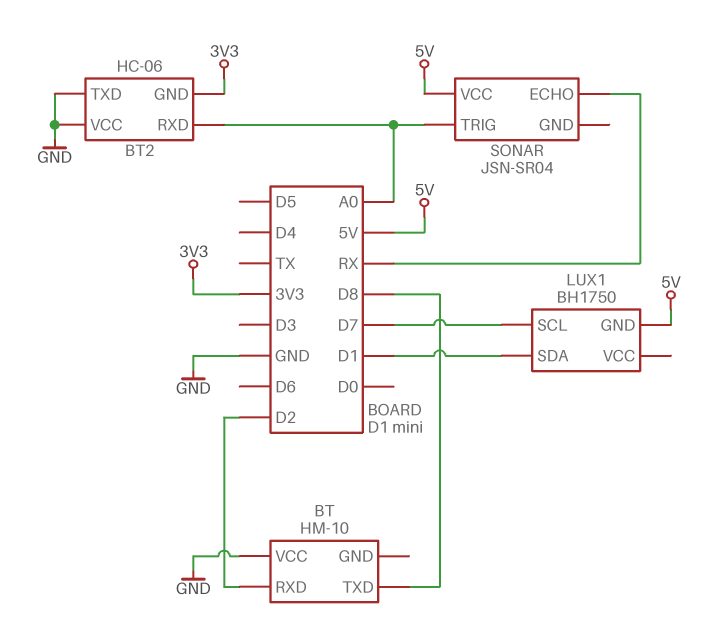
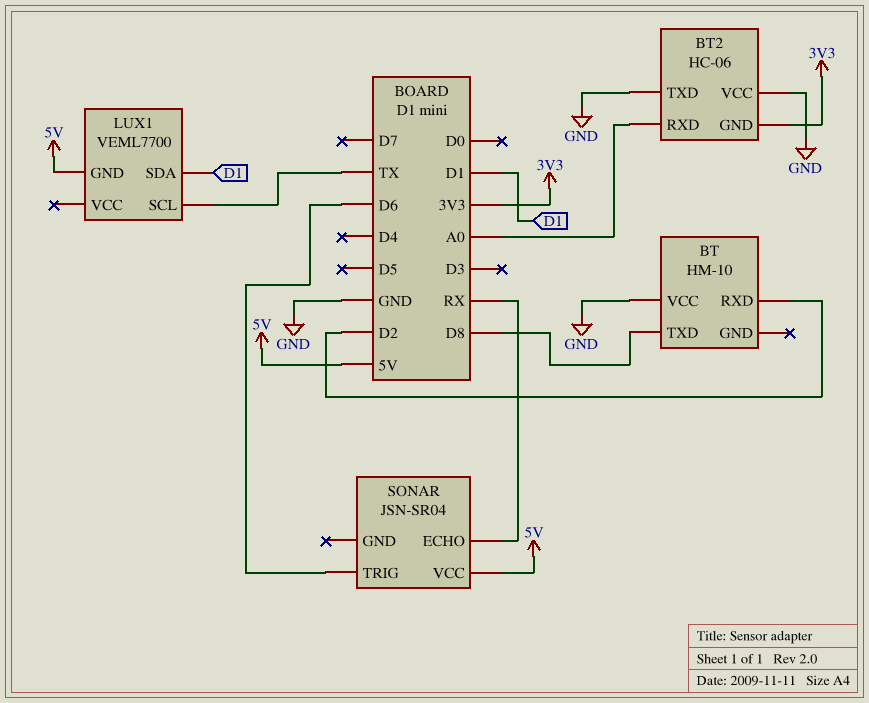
LUX1: BH1750 -> VEML7700
LUX1 pin SCL: D7 -> TX
SONAR pin TRIG: A0 -> D6

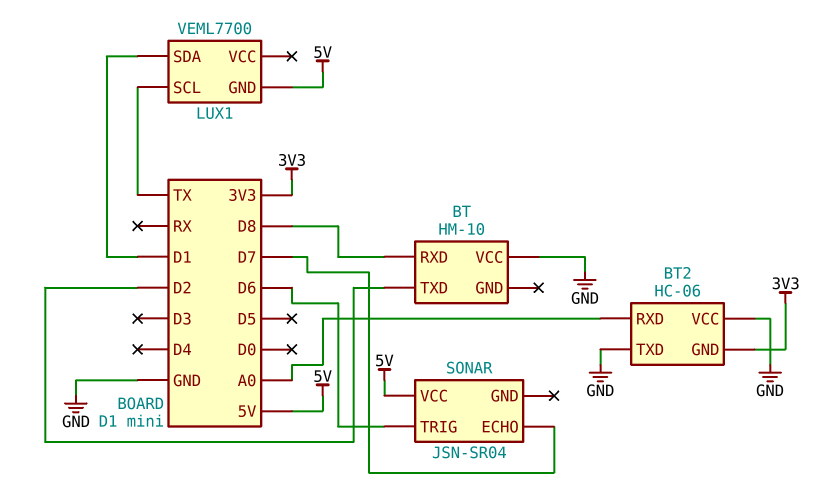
BT pin RXD: D2 -> D8
BT pin TXD: D8 -> D2
SONAR pin ECHO: RX -> D7

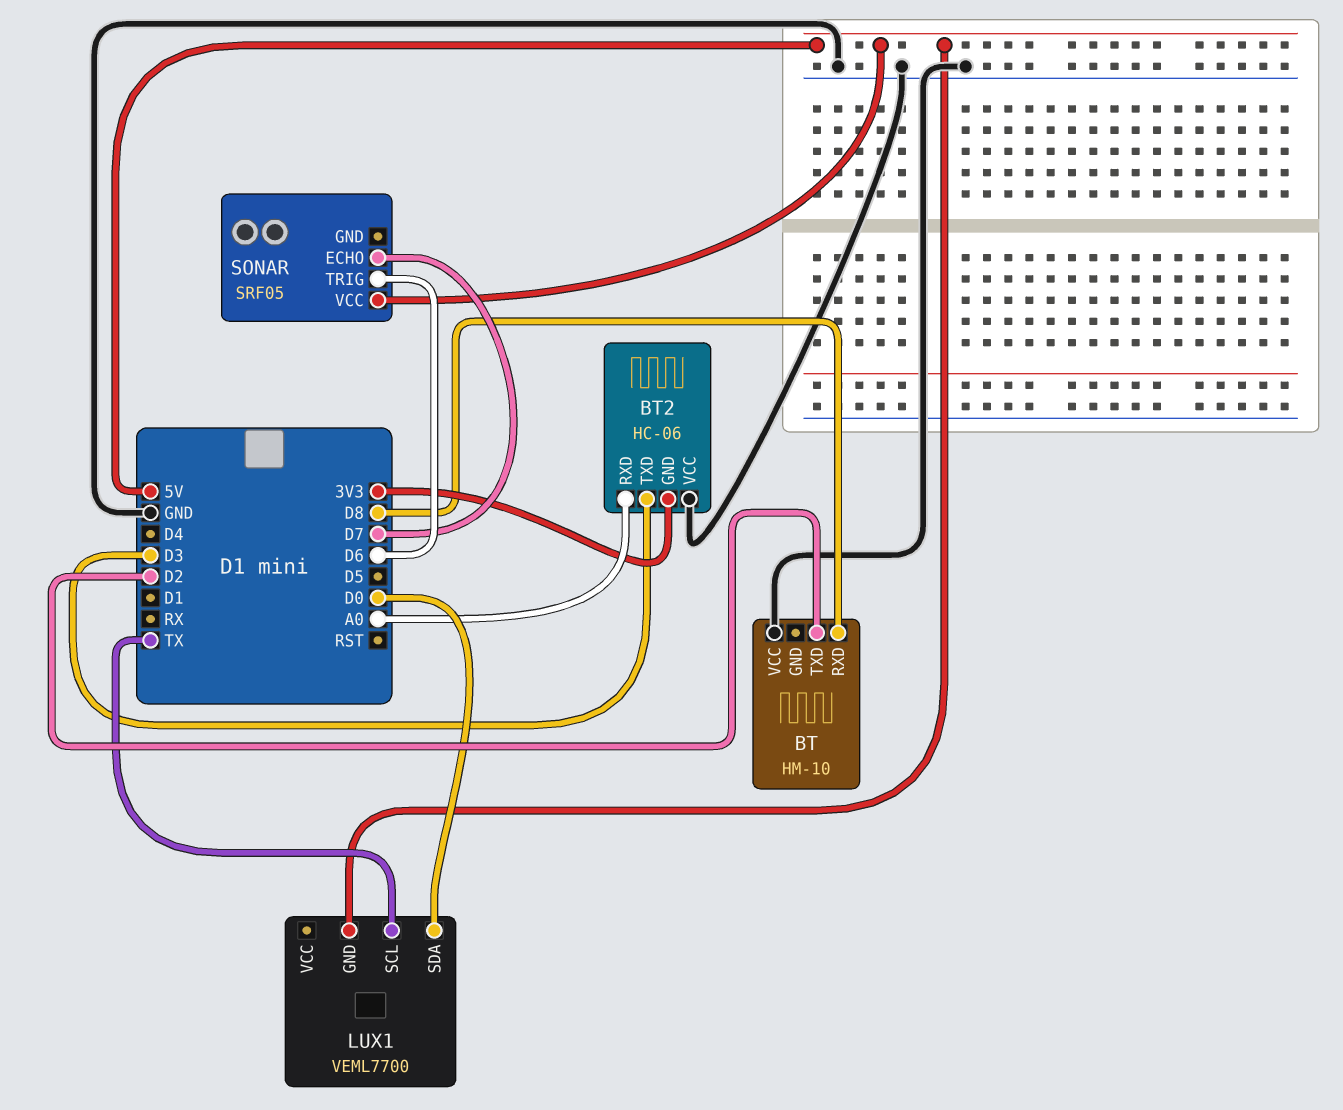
BT2 pin TXD: GND -> D3
LUX1 pin SDA: D1 -> D0
SONAR: JSN-SR04 -> SRF05

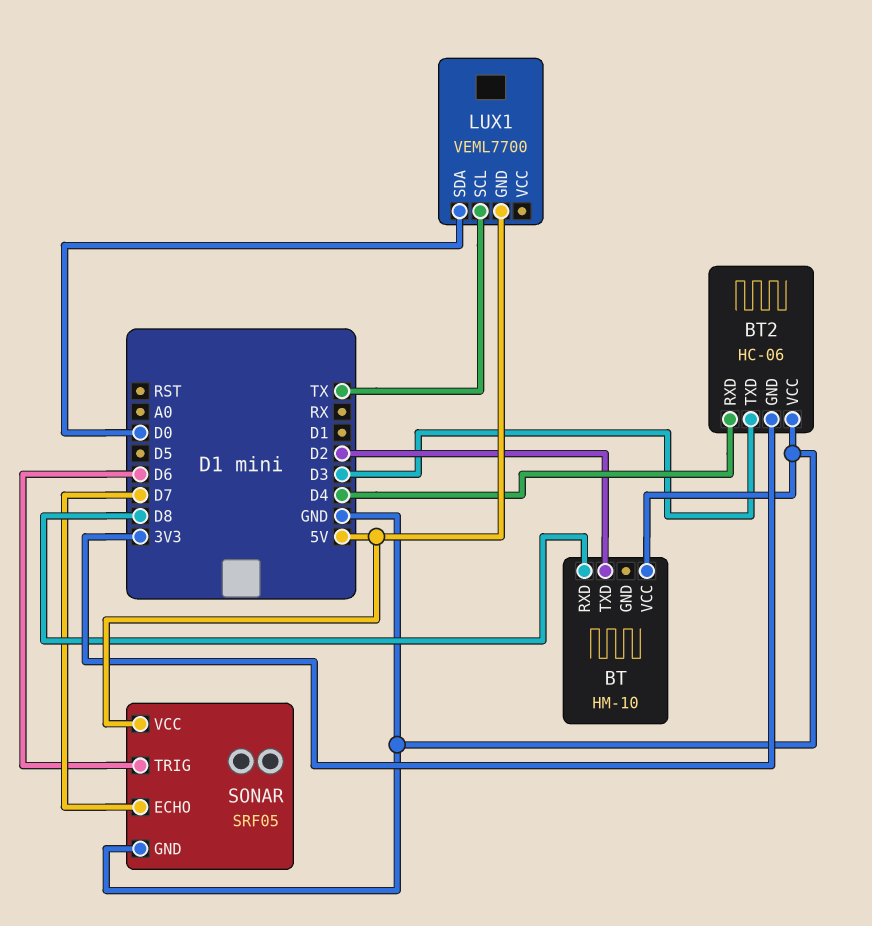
BT2 pin RXD: A0 -> D4
SONAR pin GND: none -> GND

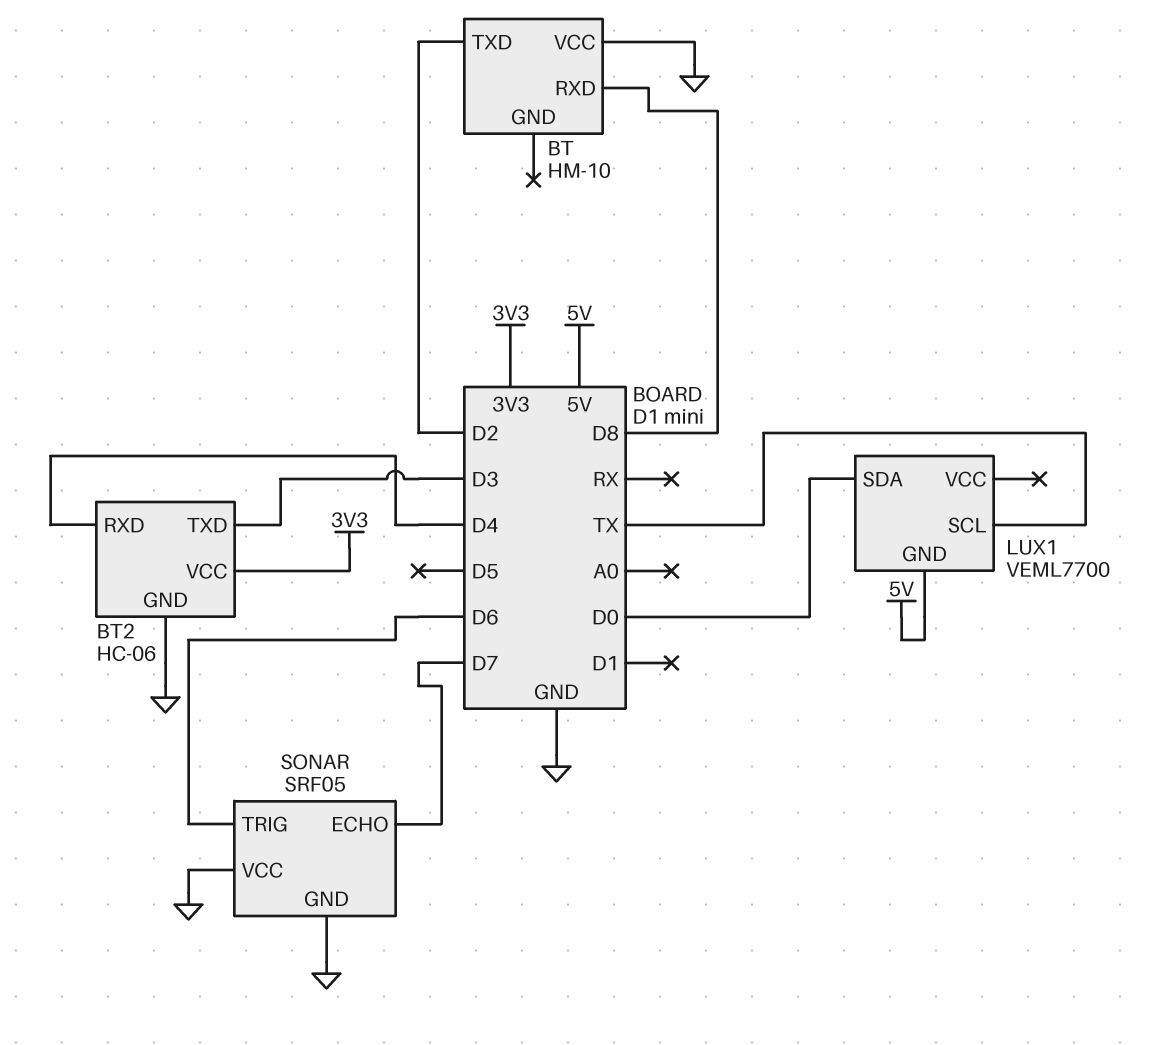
BT2 pin GND: 3V3 -> GND
BT2 pin VCC: GND -> 3V3
SONAR pin VCC: 5V -> GND

